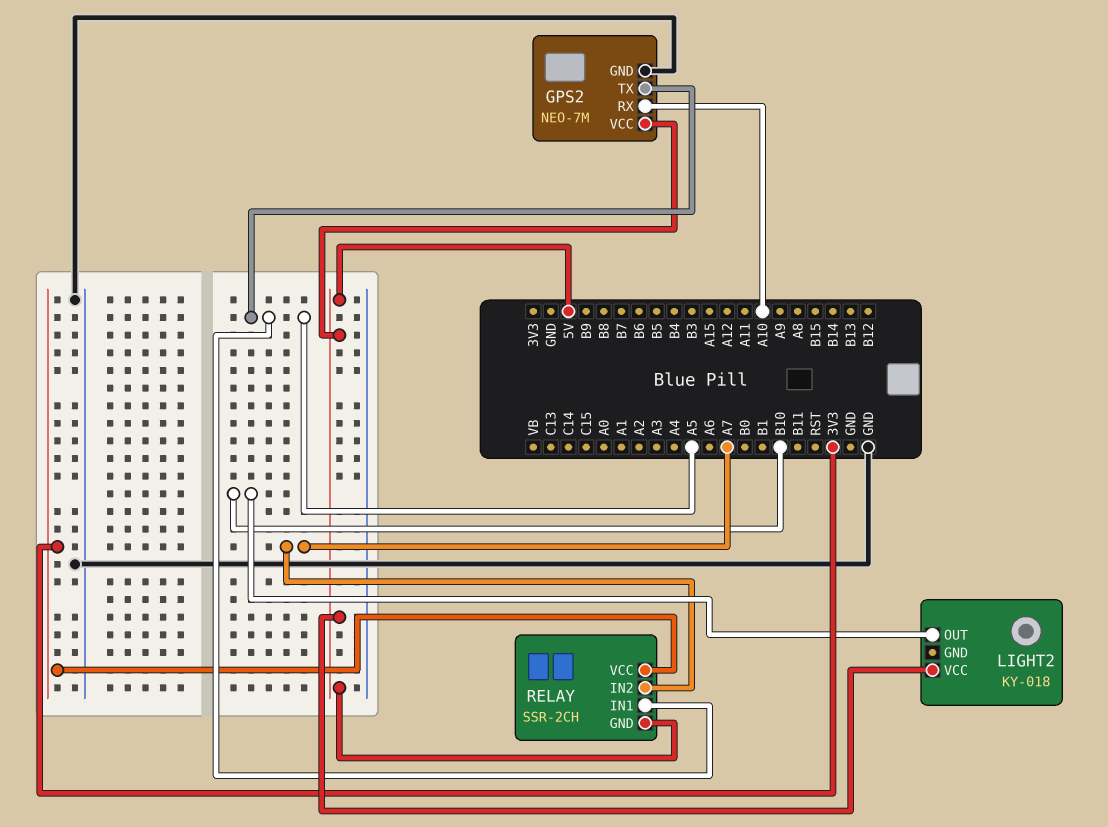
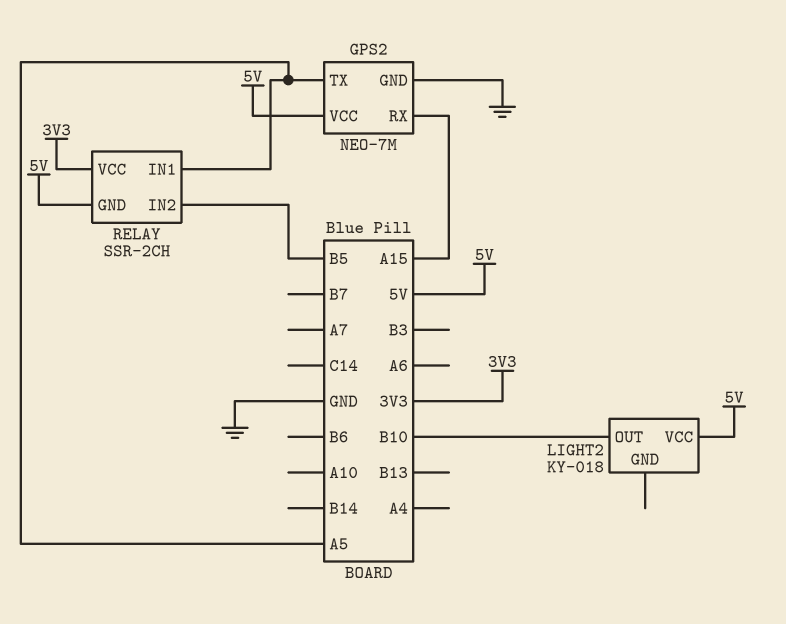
GPS2 pin RX: A10 -> A15
RELAY pin IN2: A7 -> B5

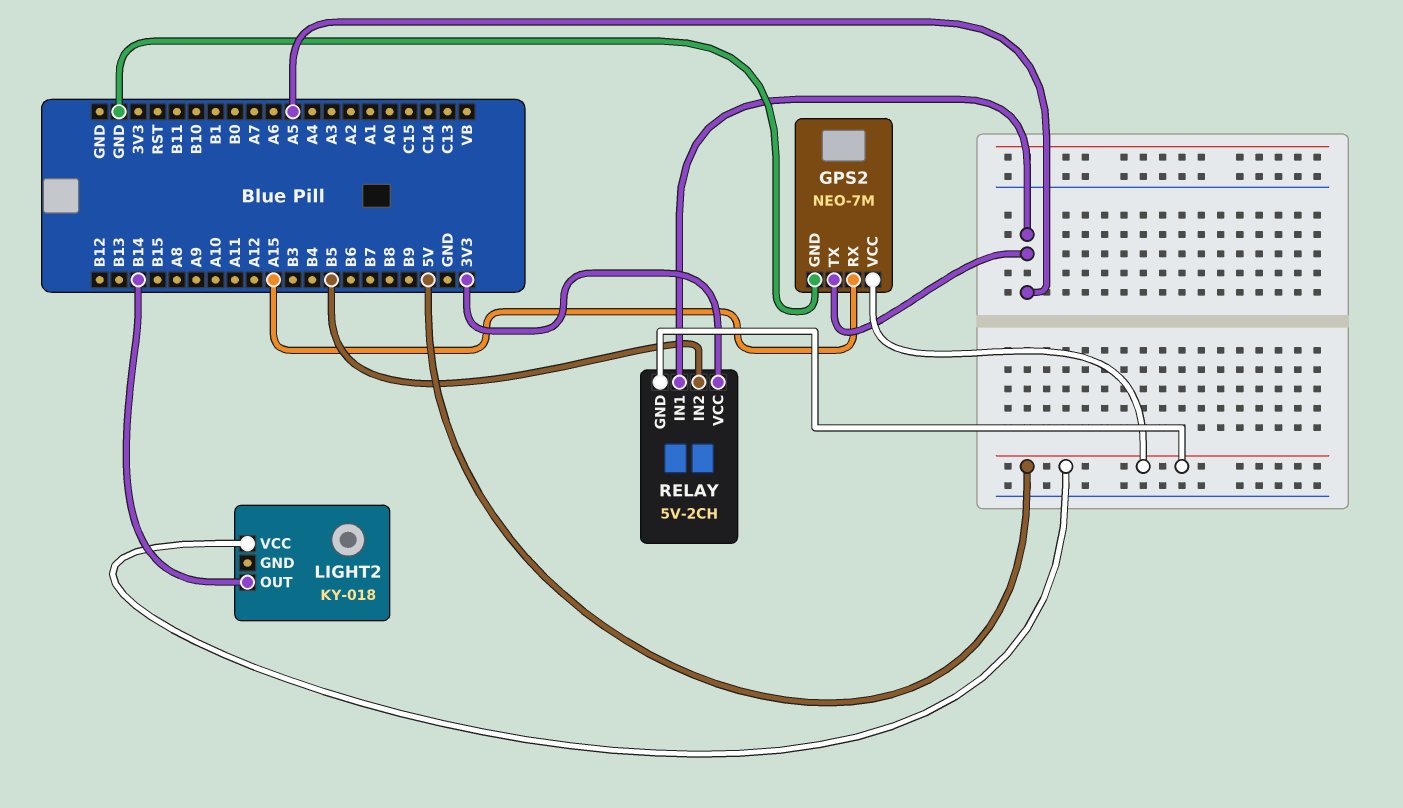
LIGHT2 pin OUT: B10 -> B14
RELAY: SSR-2CH -> 5V-2CH

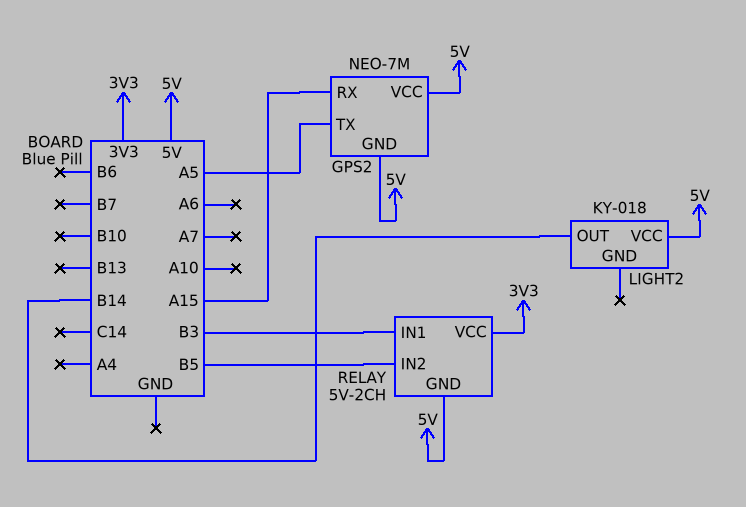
GPS2 pin GND: GND -> 5V
RELAY pin IN1: A5 -> B3

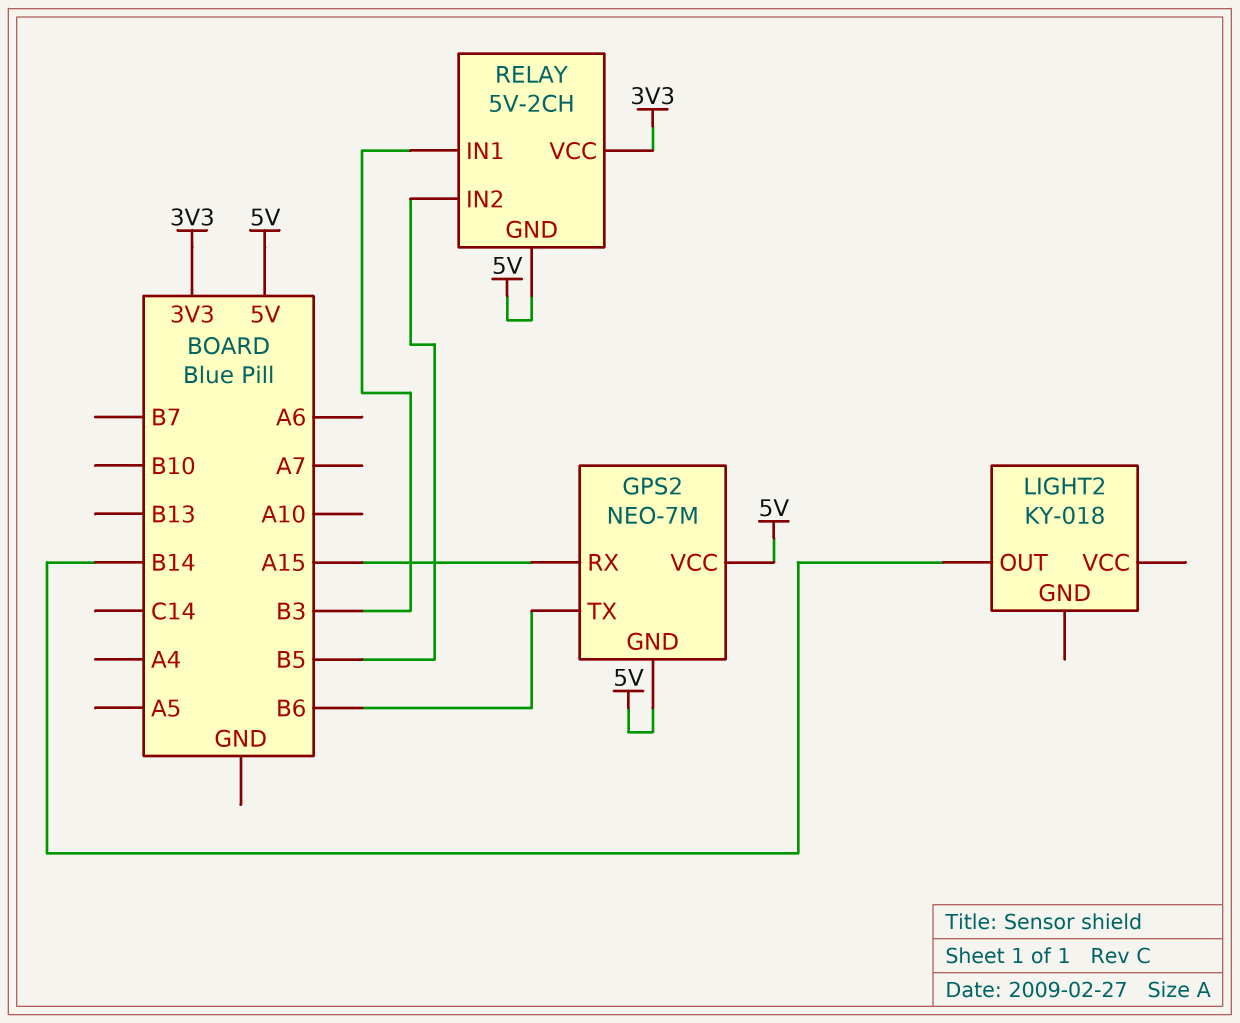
GPS2 pin TX: A5 -> B6
LIGHT2 pin VCC: 5V -> none

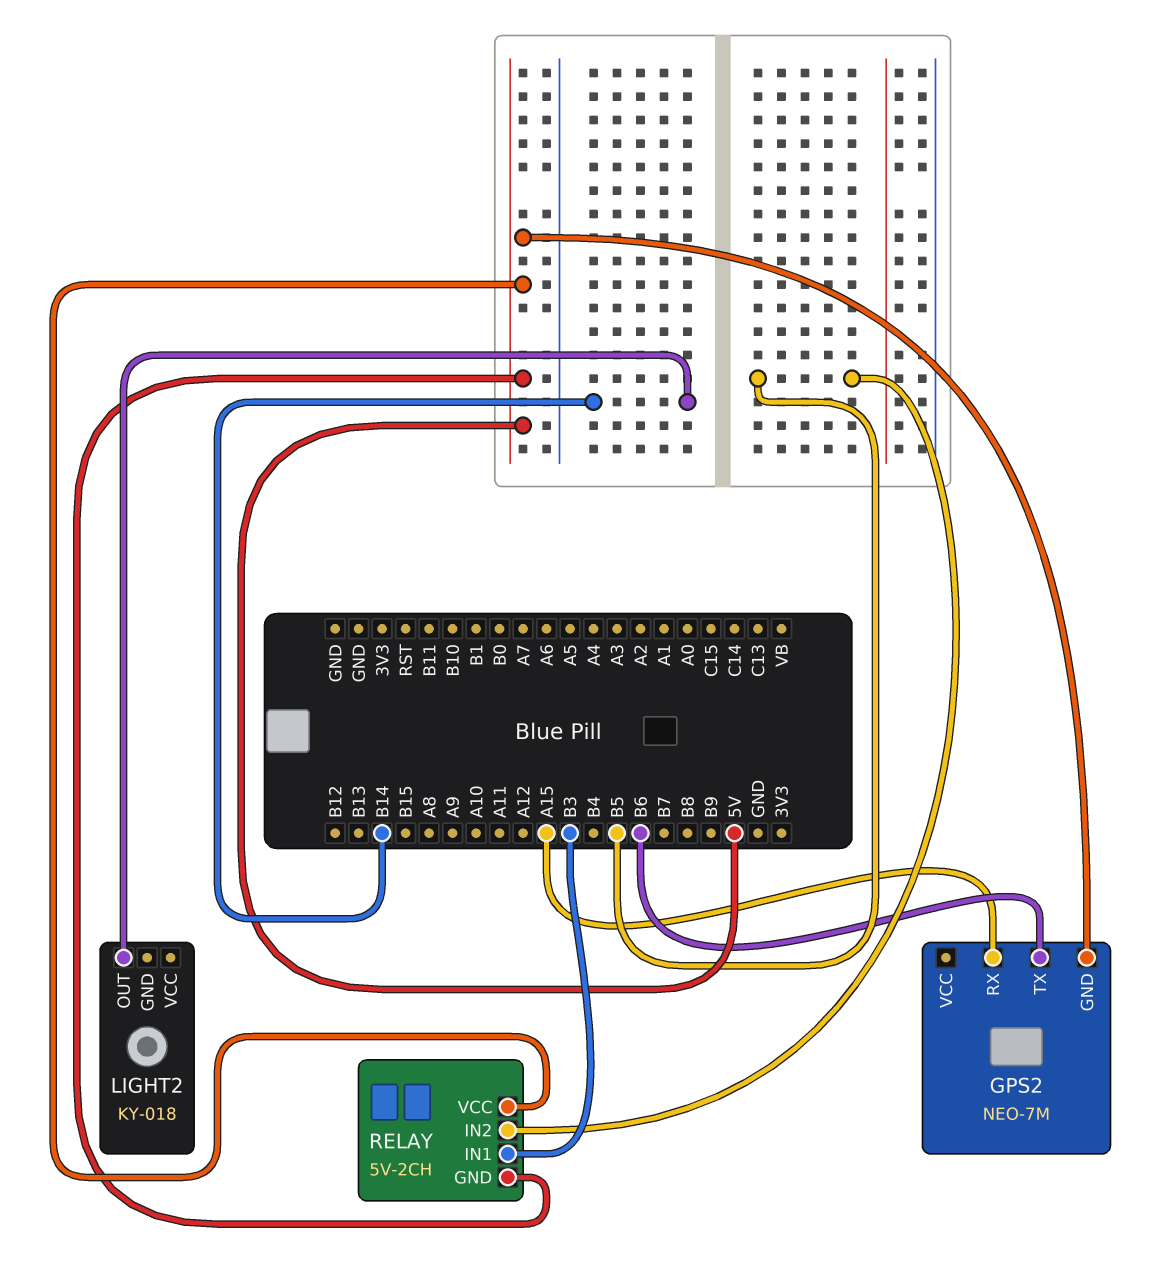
GPS2 pin VCC: 5V -> none
RELAY pin VCC: 3V3 -> 5V

